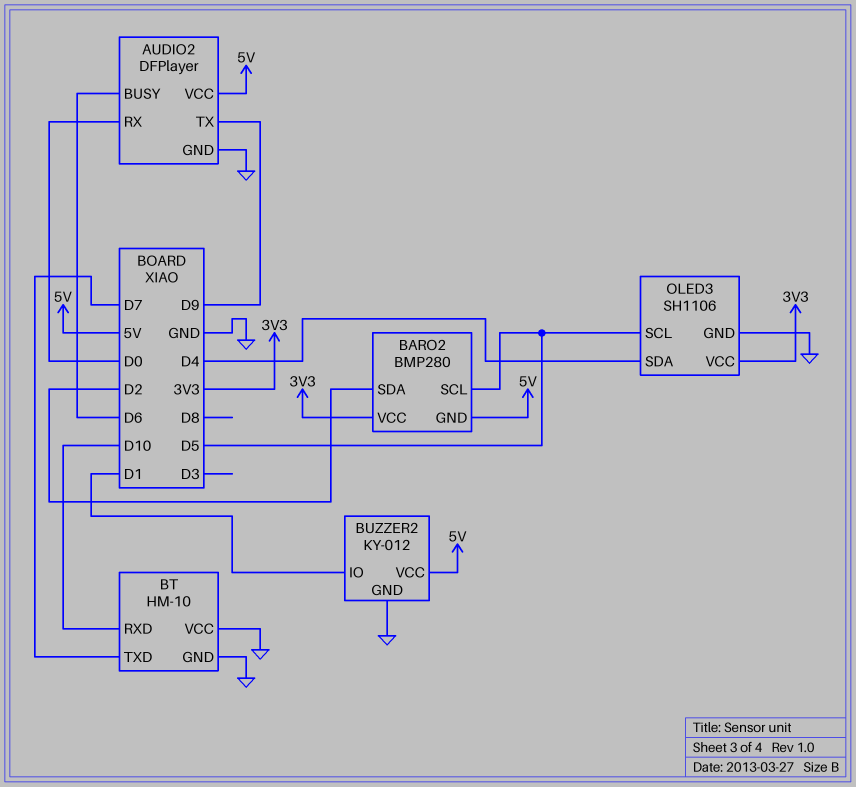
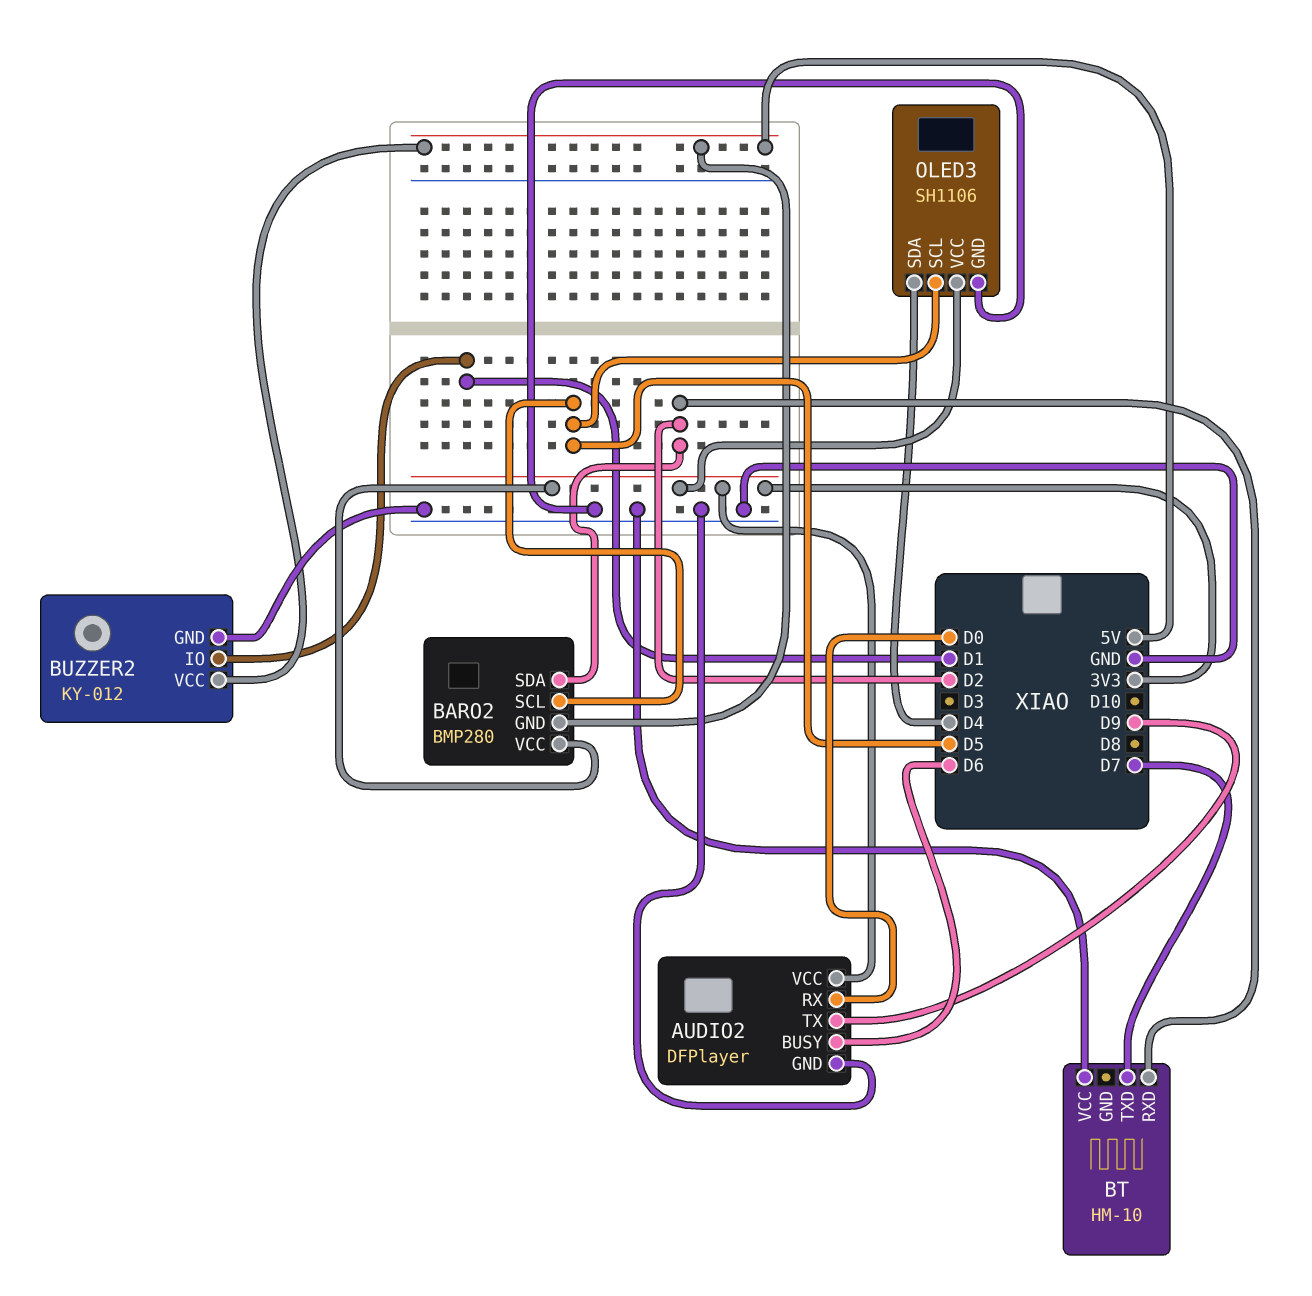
AUDIO2 pin VCC: 5V -> 3V3
BT pin GND: GND -> none
BT pin RXD: D10 -> D2

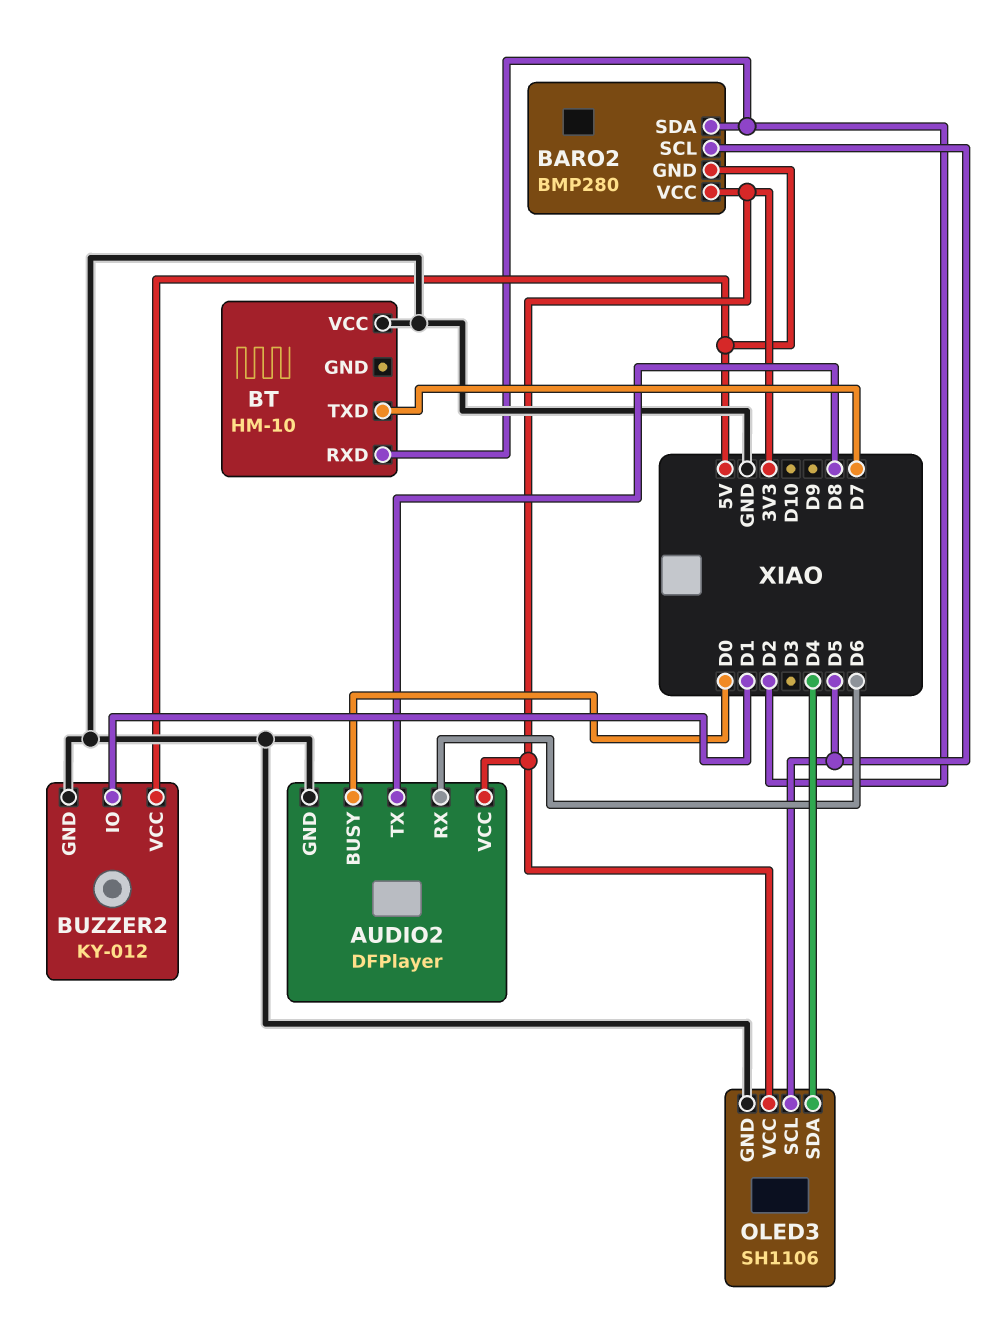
AUDIO2 pin BUSY: D6 -> D0
AUDIO2 pin RX: D0 -> D6
AUDIO2 pin TX: D9 -> D8

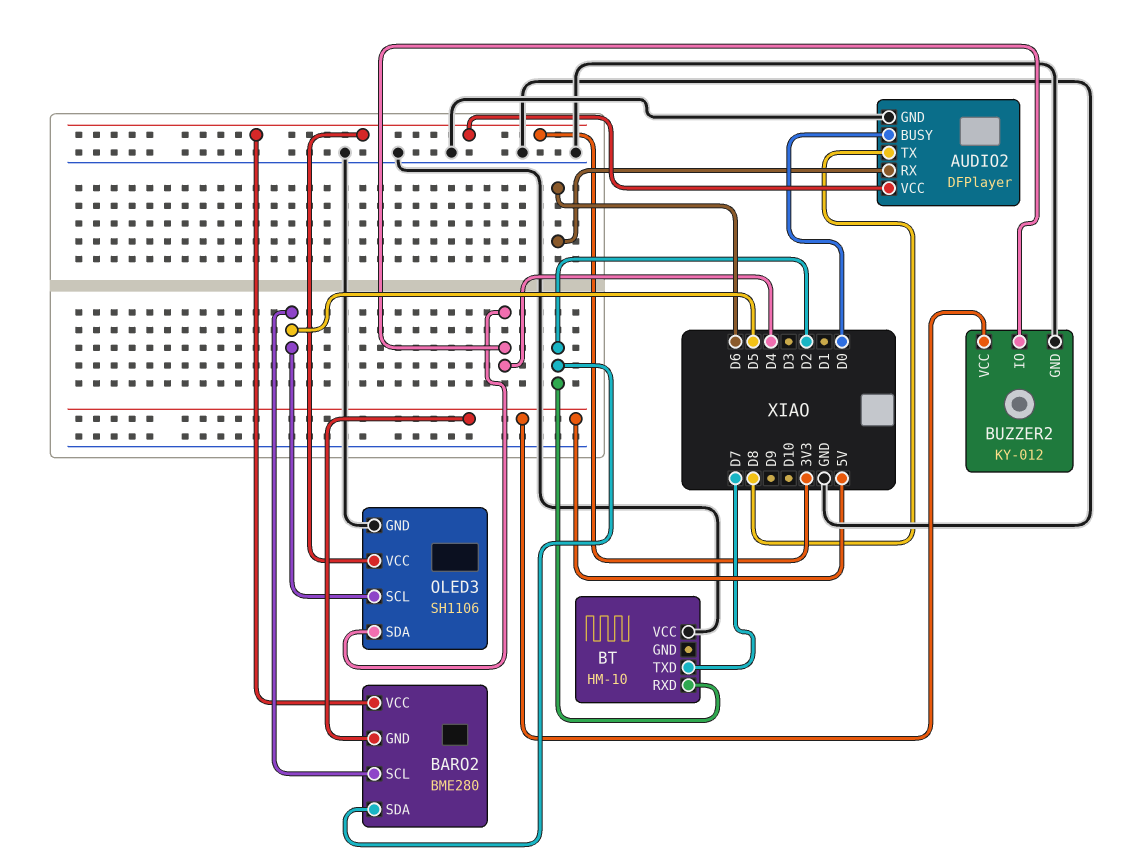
BARO2: BMP280 -> BME280
BUZZER2 pin IO: D1 -> D4

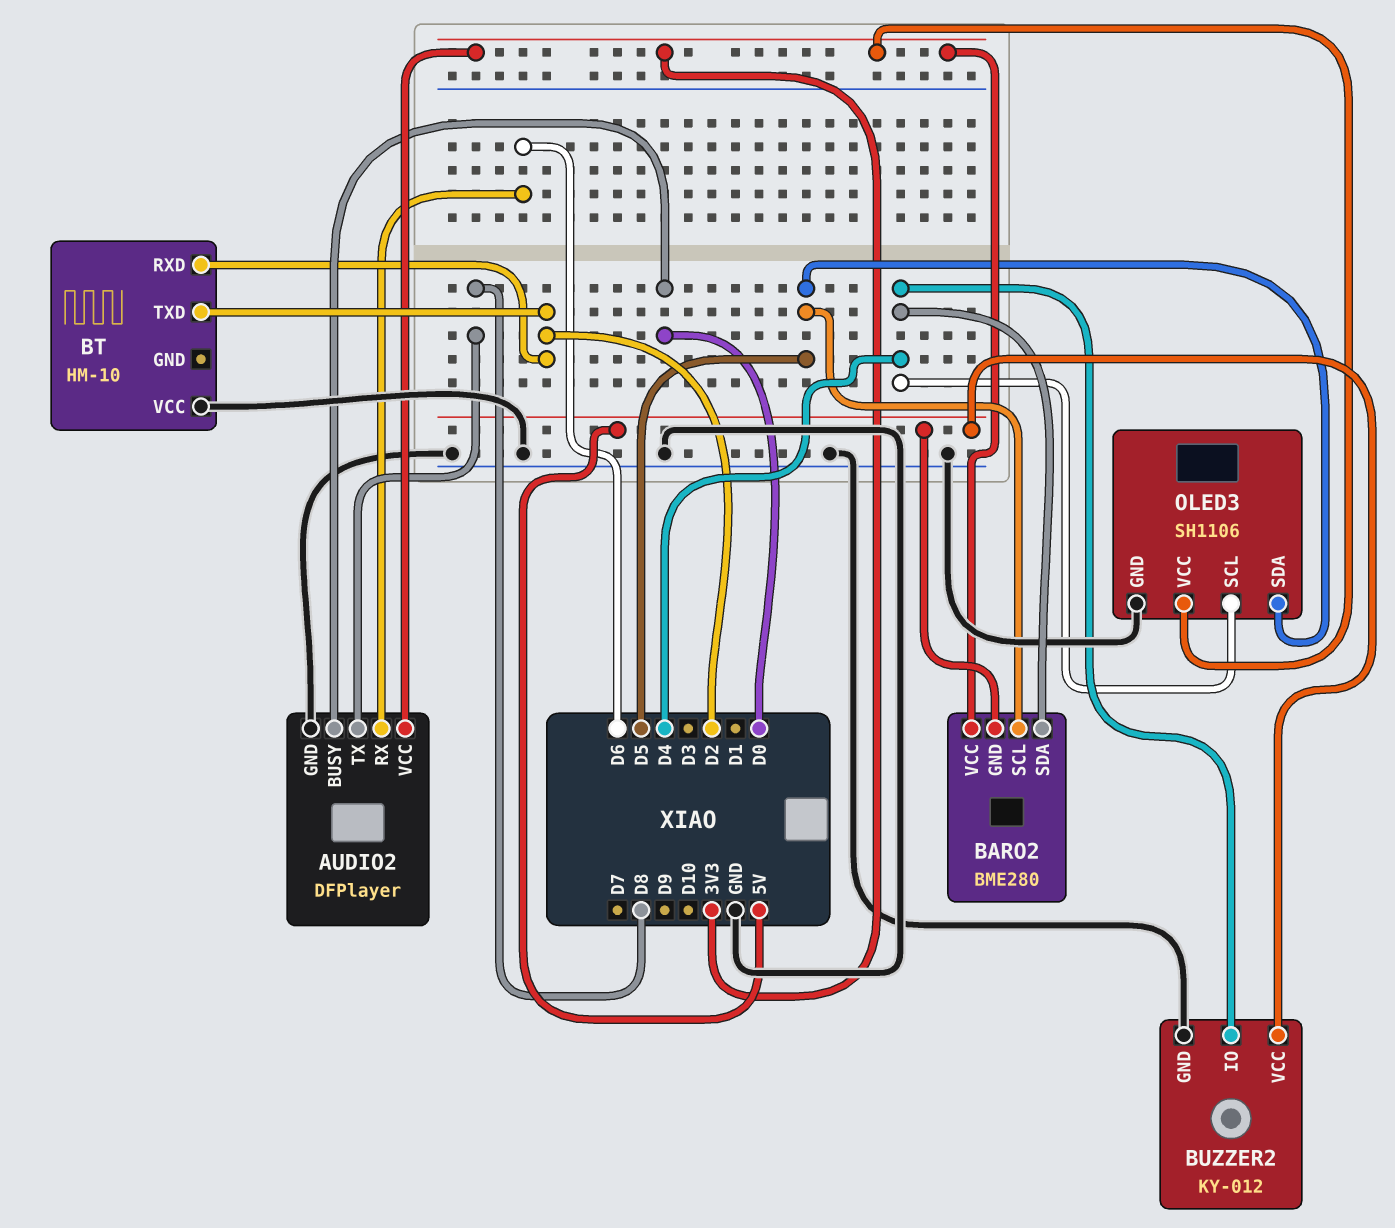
BARO2 pin SDA: D2 -> D4
BT pin TXD: D7 -> D2
OLED3 pin SCL: D5 -> D4
OLED3 pin SDA: D4 -> D5

